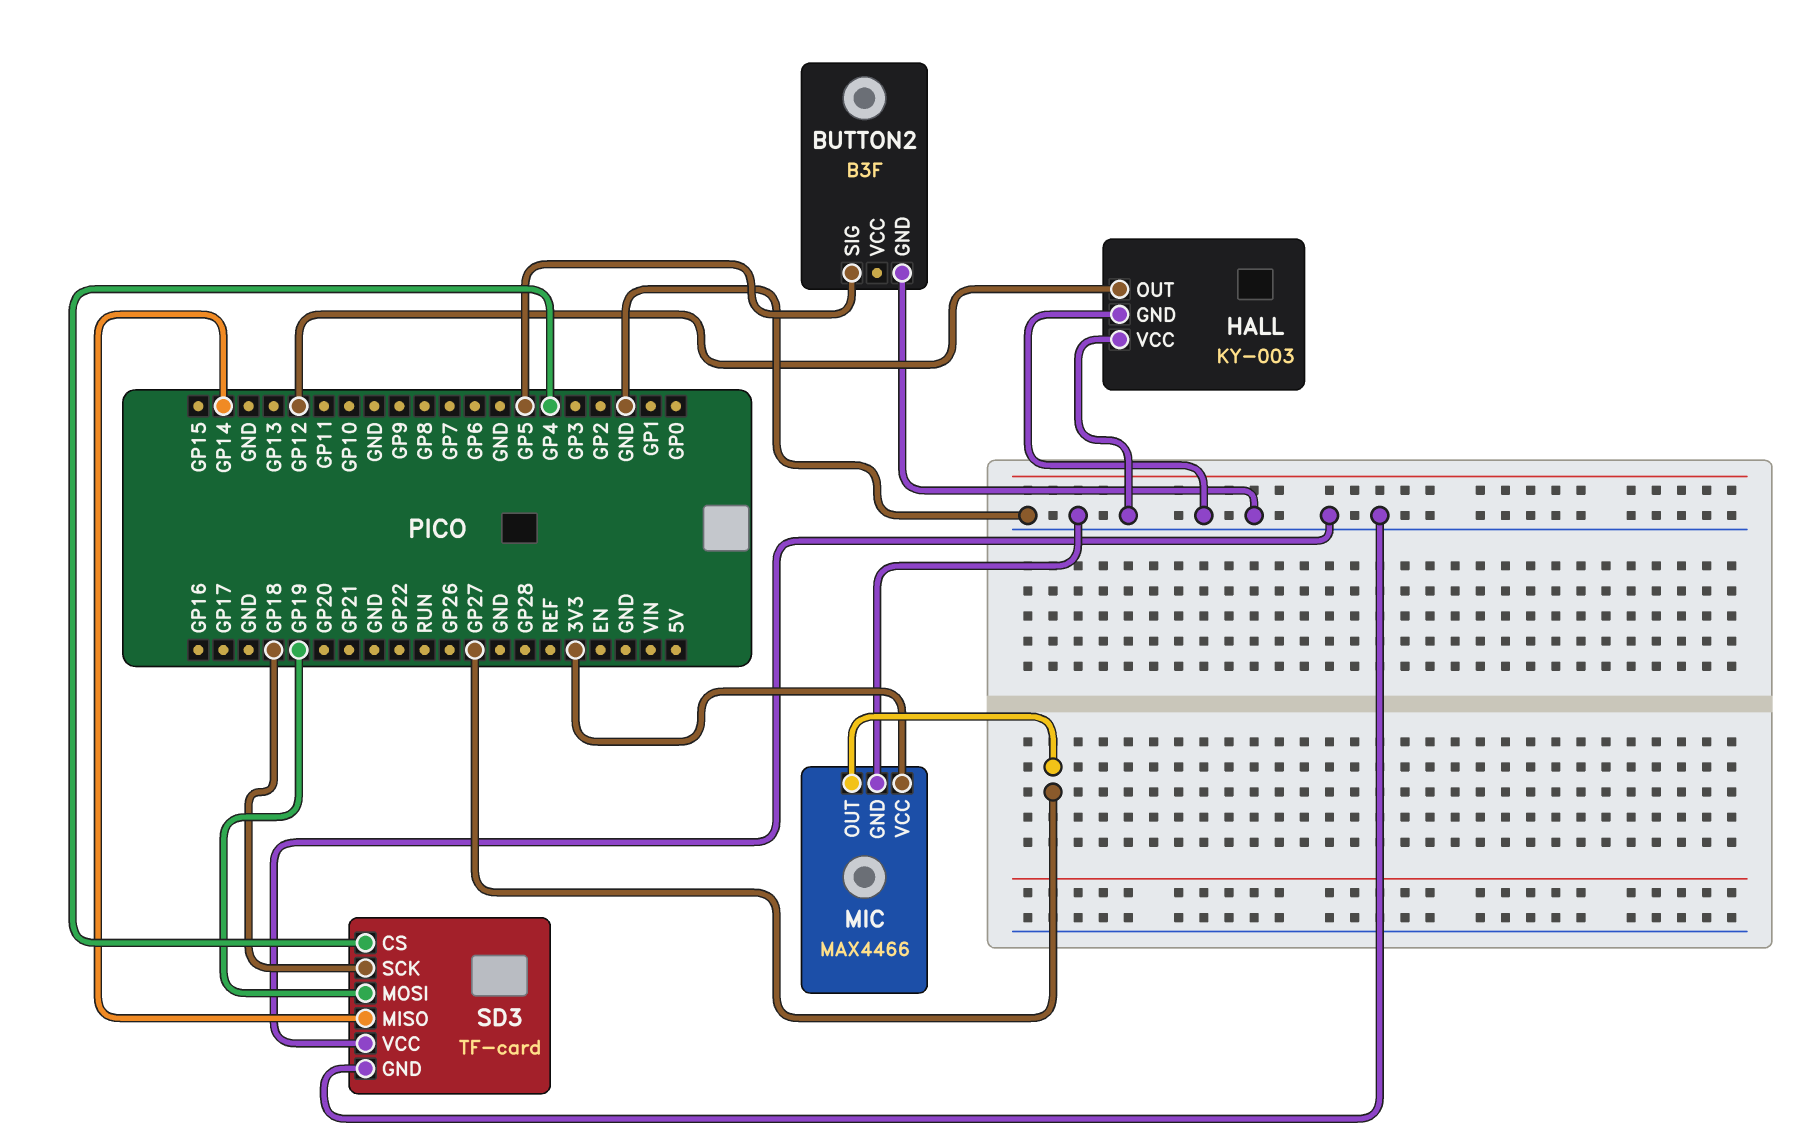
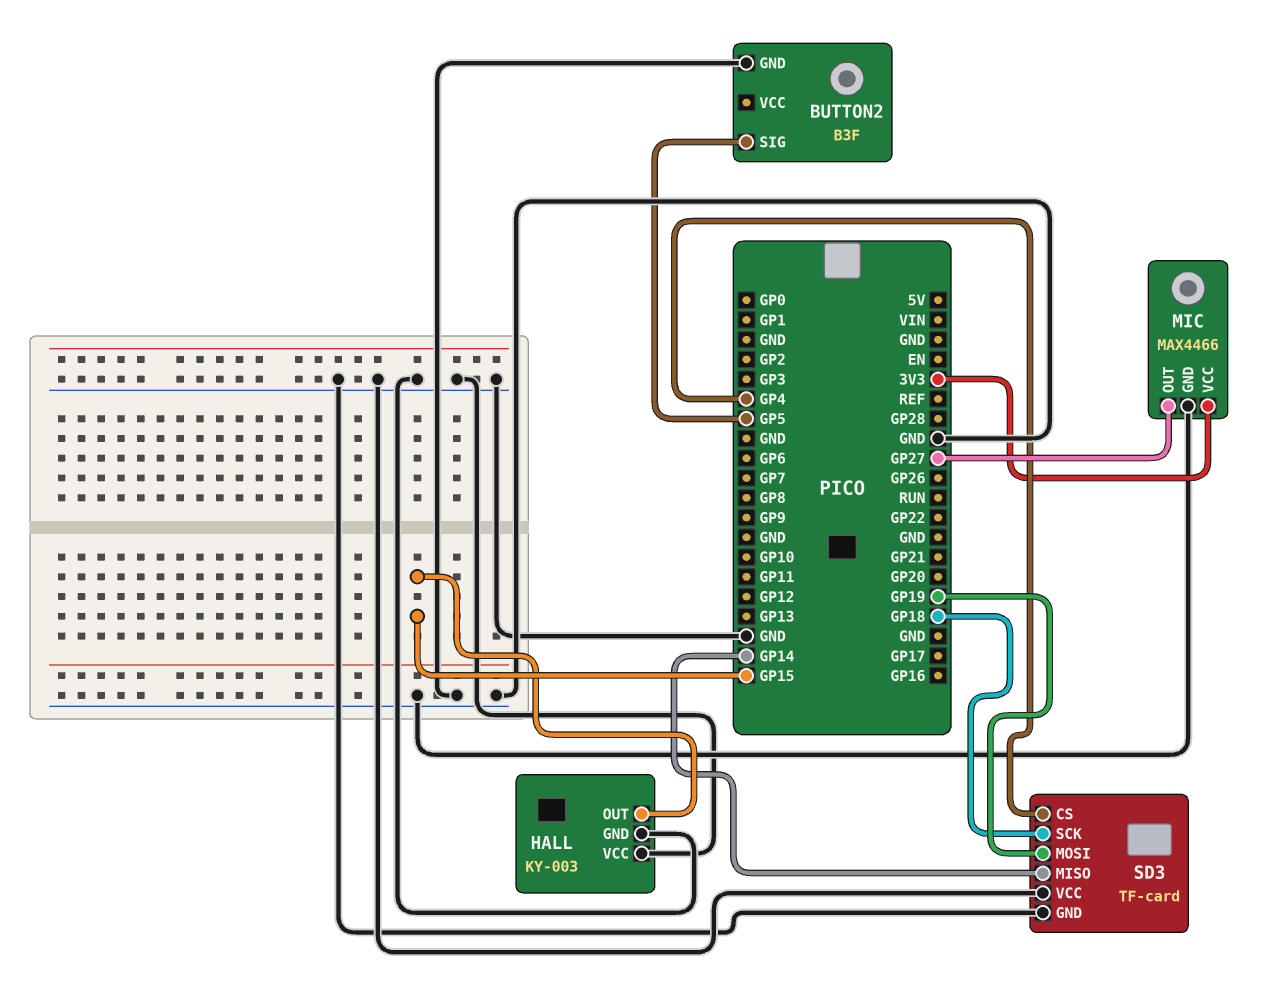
HALL pin OUT: GP12 -> GP15

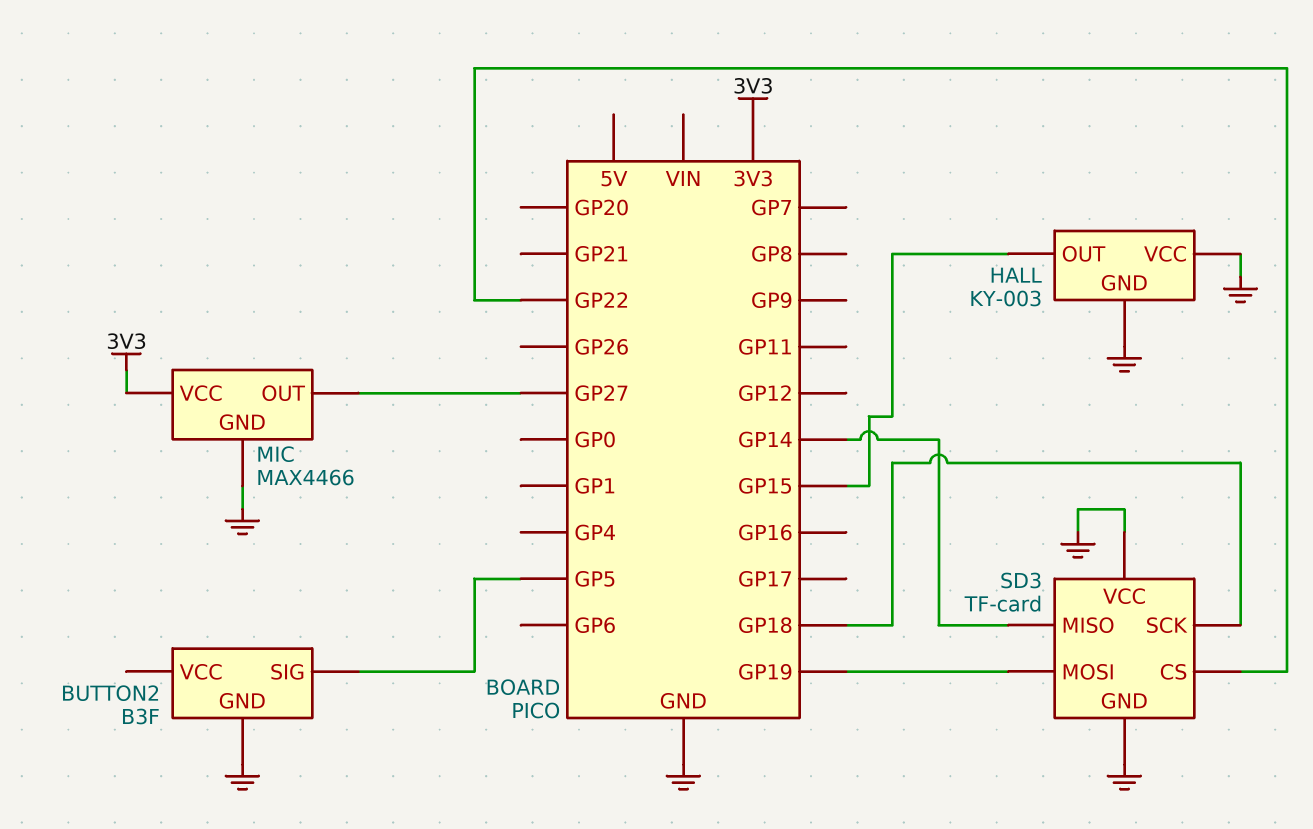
SD3 pin CS: GP4 -> GP22

